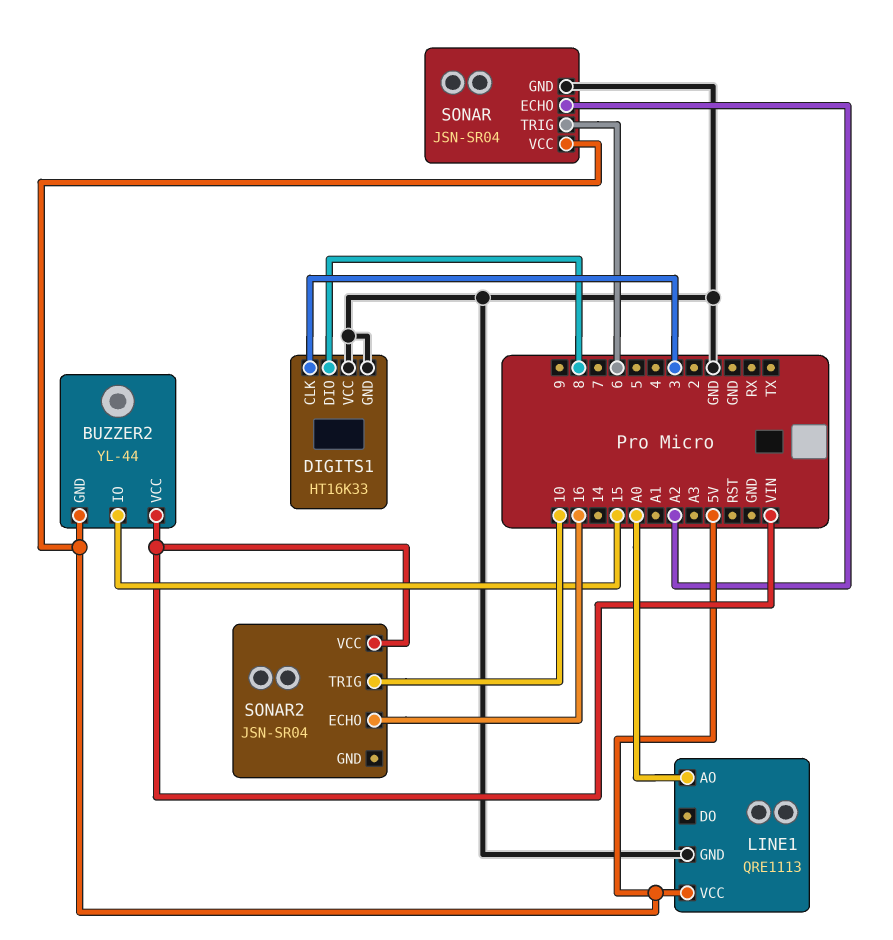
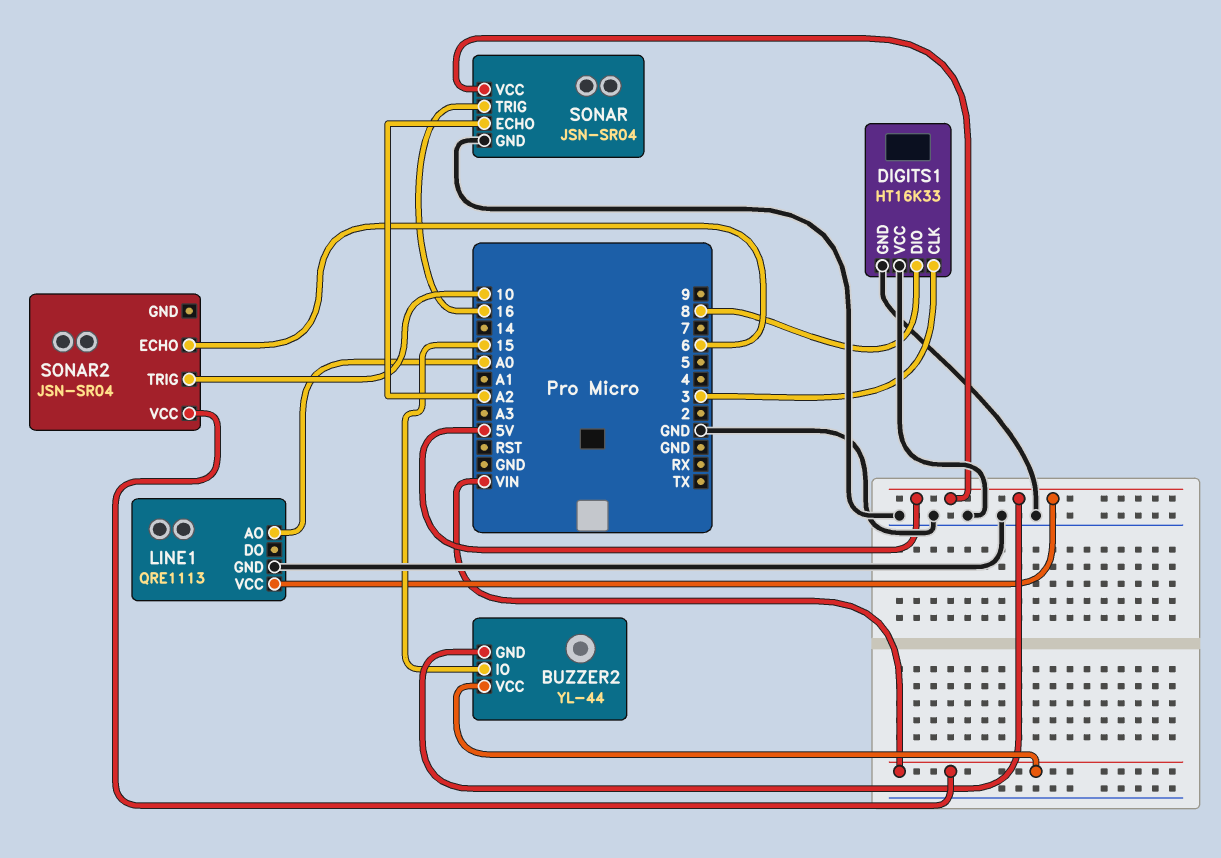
SONAR pin TRIG: 6 -> 16
SONAR2 pin ECHO: 16 -> 6

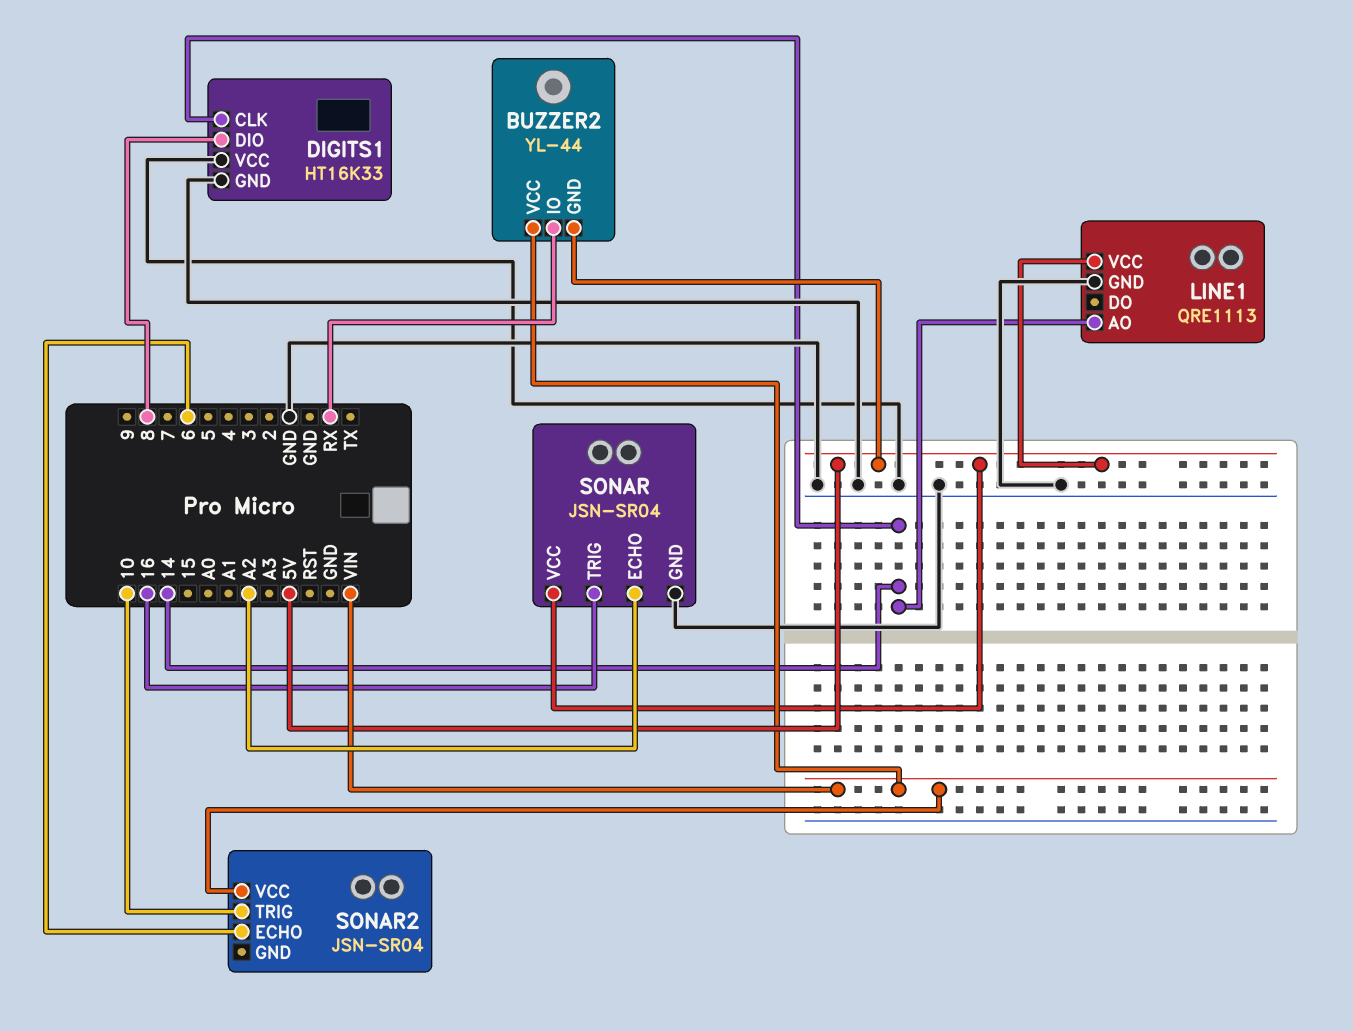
BUZZER2 pin IO: 15 -> RX
DIGITS1 pin CLK: 3 -> 14
LINE1 pin AO: A0 -> 14

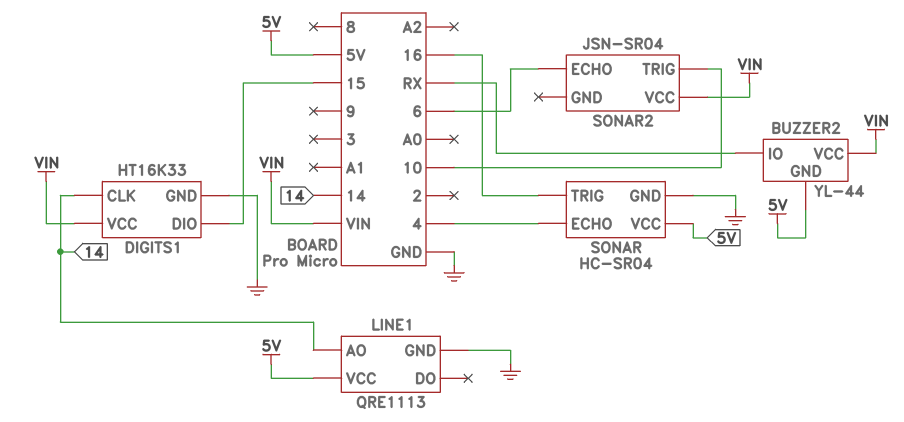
DIGITS1 pin DIO: 8 -> 15
DIGITS1 pin VCC: GND -> VIN
SONAR: JSN-SR04 -> HC-SR04
SONAR pin ECHO: A2 -> 4

